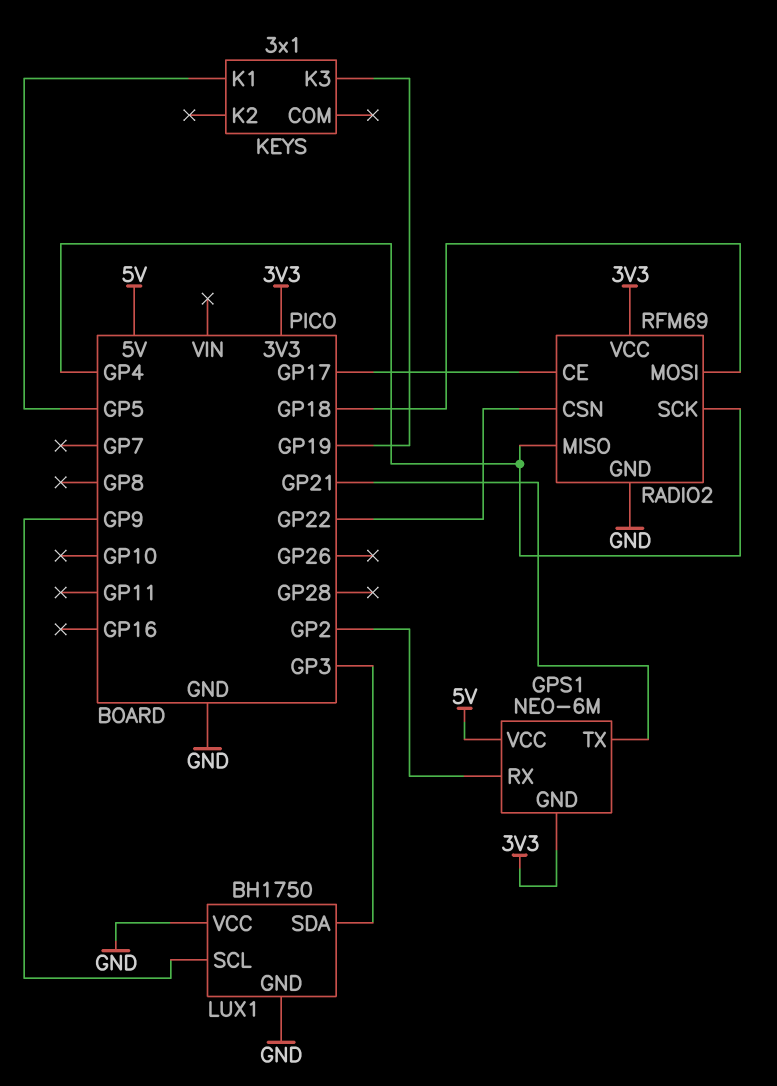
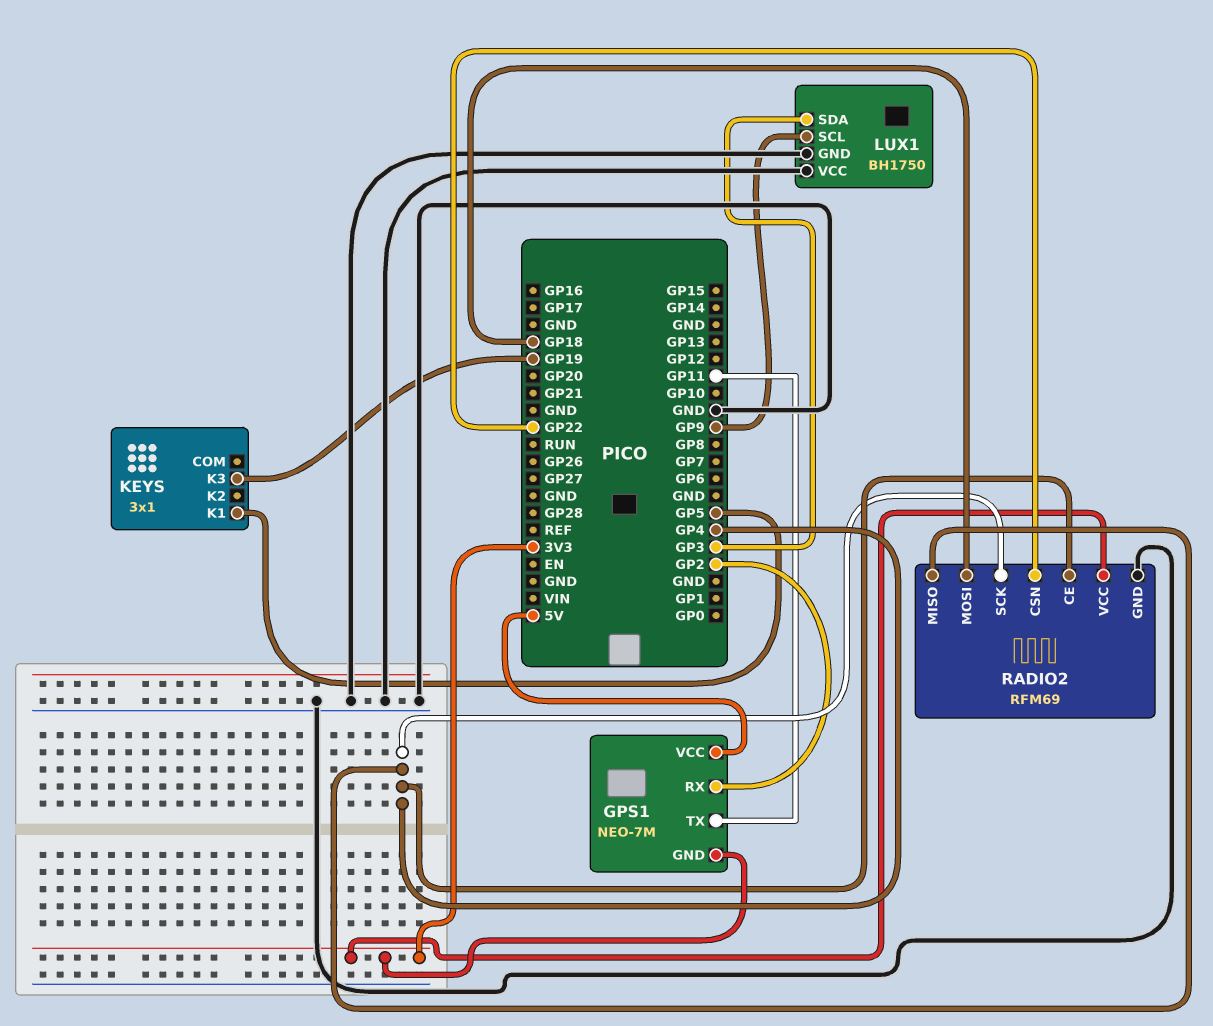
GPS1: NEO-6M -> NEO-7M
GPS1 pin TX: GP21 -> GP11
RADIO2 pin CE: GP17 -> GP4

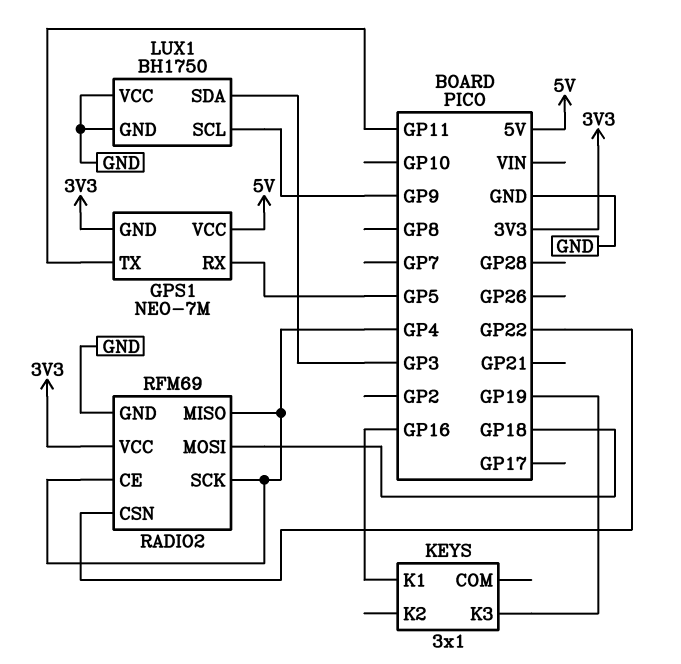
GPS1 pin RX: GP2 -> GP5
KEYS pin K1: GP5 -> GP16

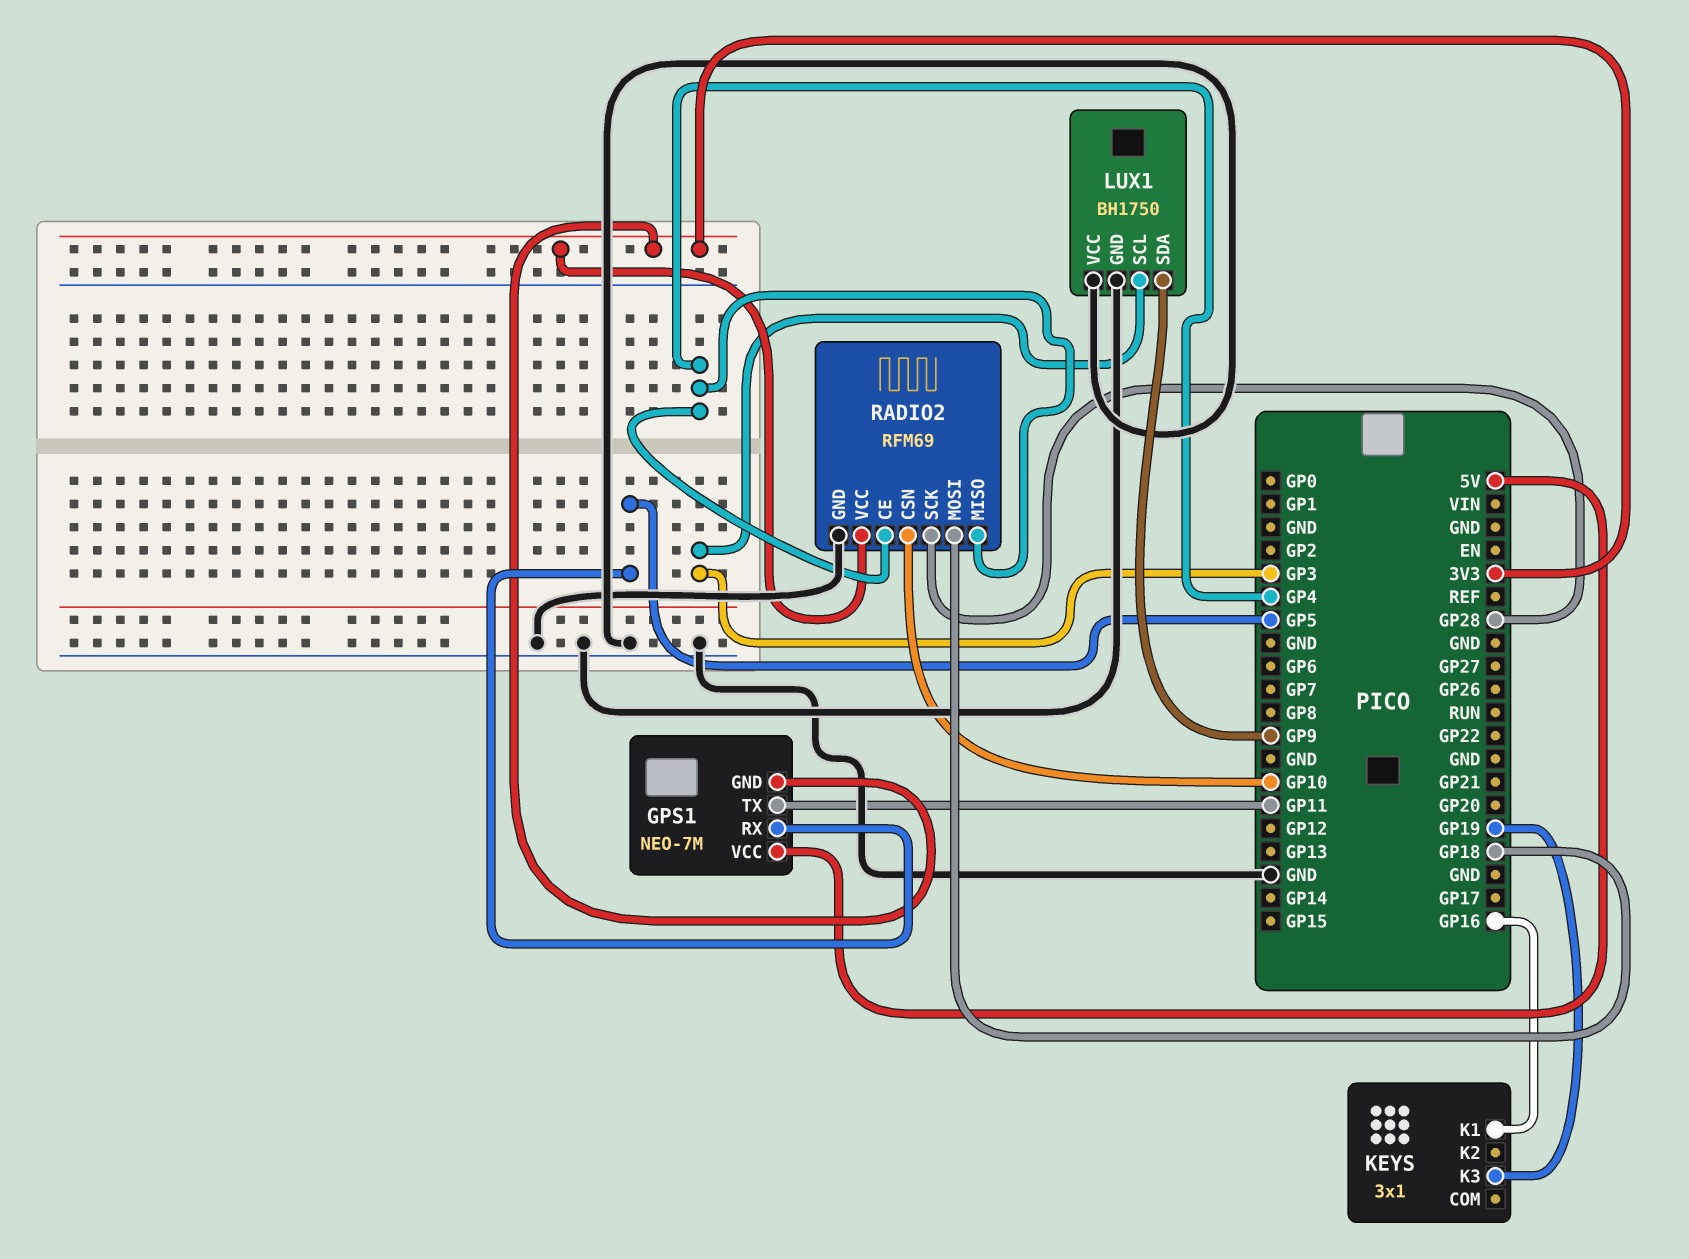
LUX1 pin SCL: GP9 -> GP3
LUX1 pin SDA: GP3 -> GP9
RADIO2 pin CSN: GP22 -> GP10
RADIO2 pin SCK: GP4 -> GP28

